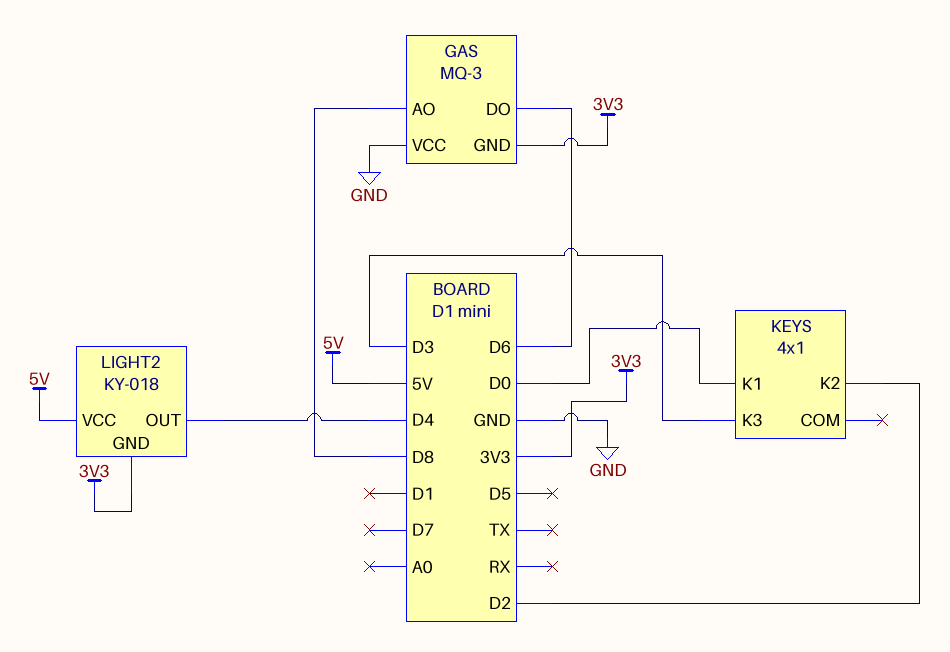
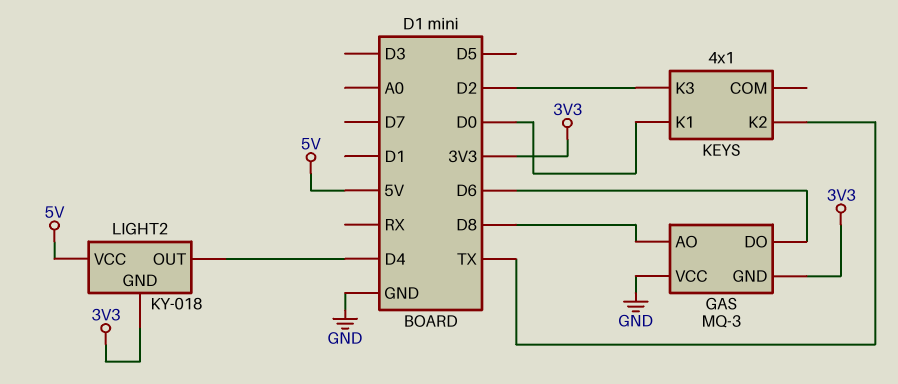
KEYS pin K2: D2 -> TX
KEYS pin K3: D3 -> D2

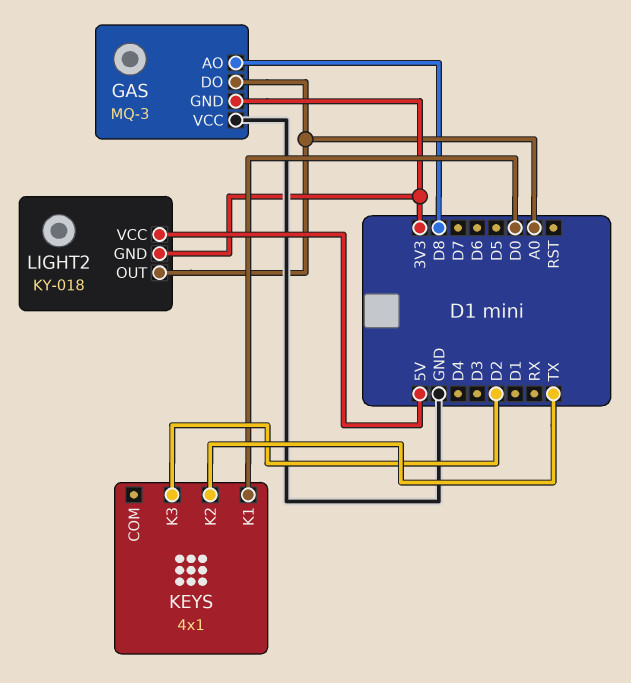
GAS pin DO: D6 -> A0
LIGHT2 pin OUT: D4 -> A0

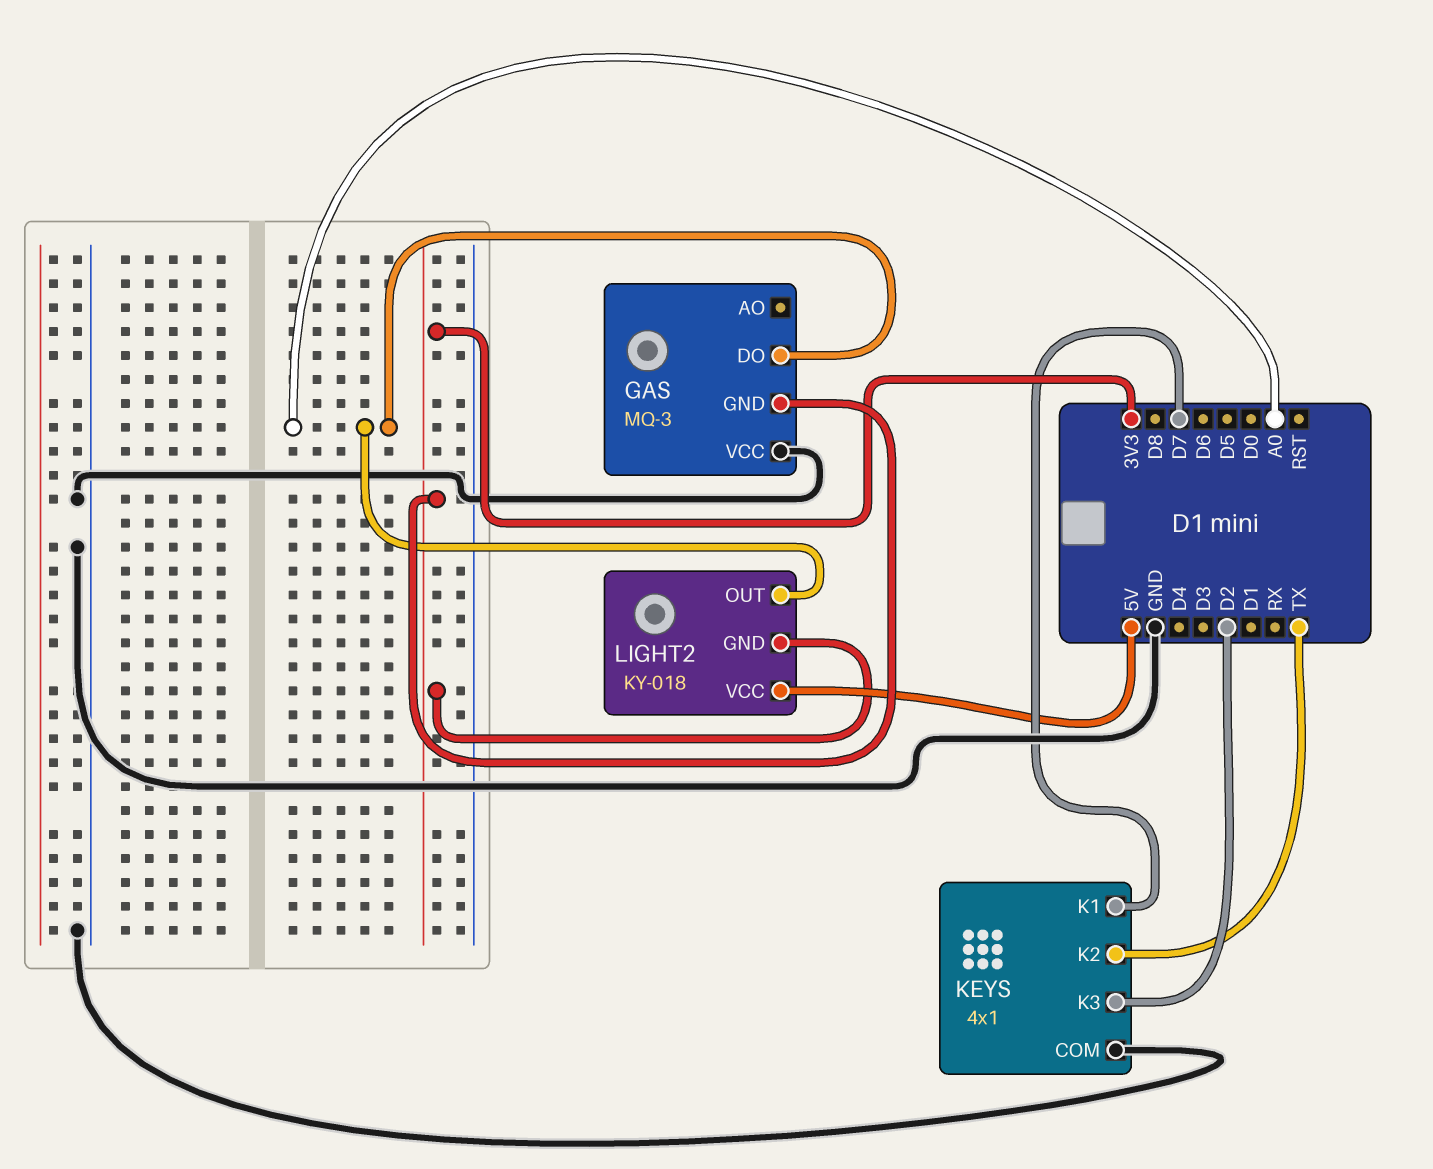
GAS pin AO: D8 -> none
KEYS pin COM: none -> GND
KEYS pin K1: D0 -> D7

